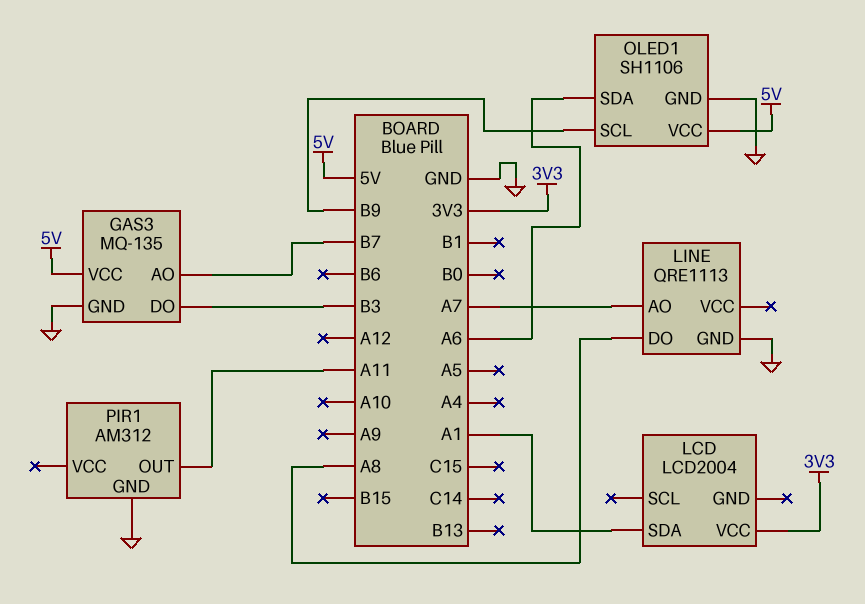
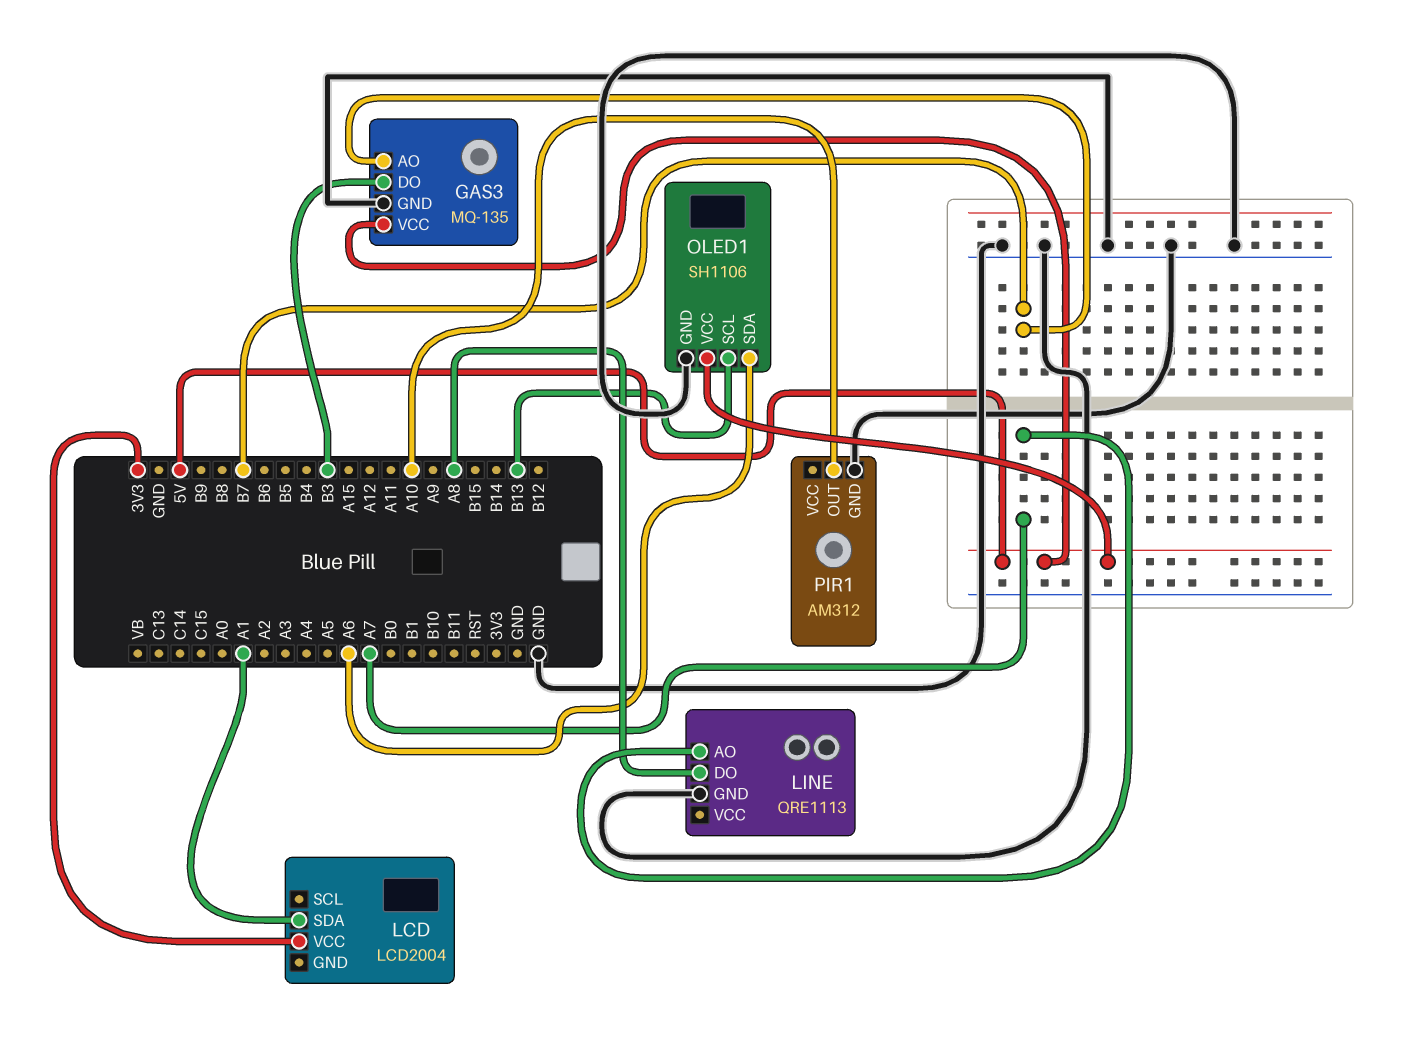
OLED1 pin SCL: B9 -> B13
PIR1 pin OUT: A11 -> A10

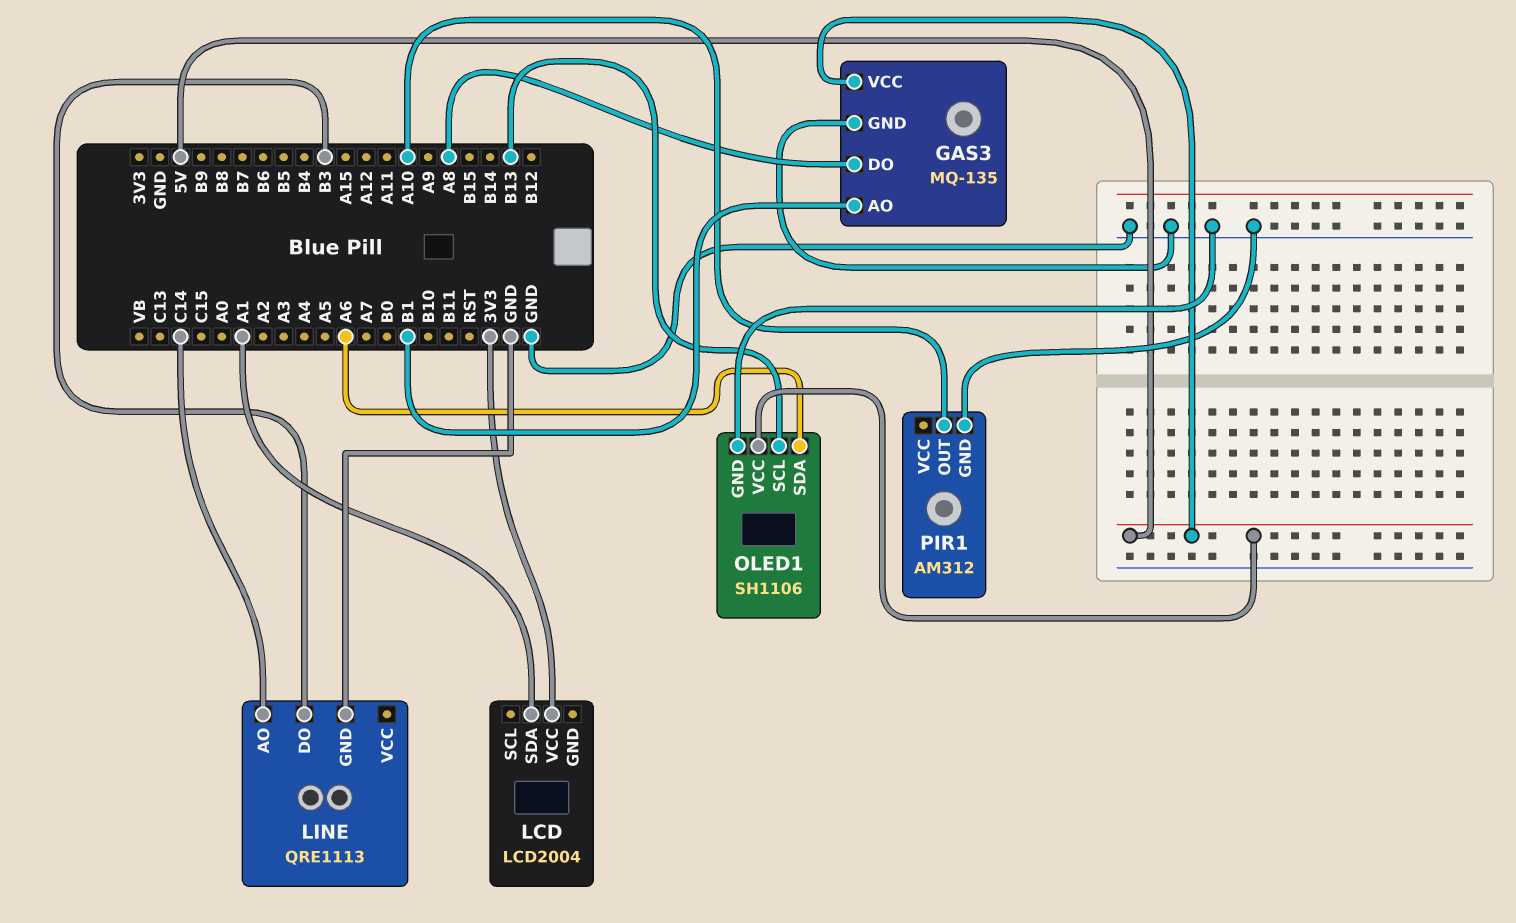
GAS3 pin AO: B7 -> B1
GAS3 pin DO: B3 -> A8
LINE pin AO: A7 -> C14
LINE pin DO: A8 -> B3

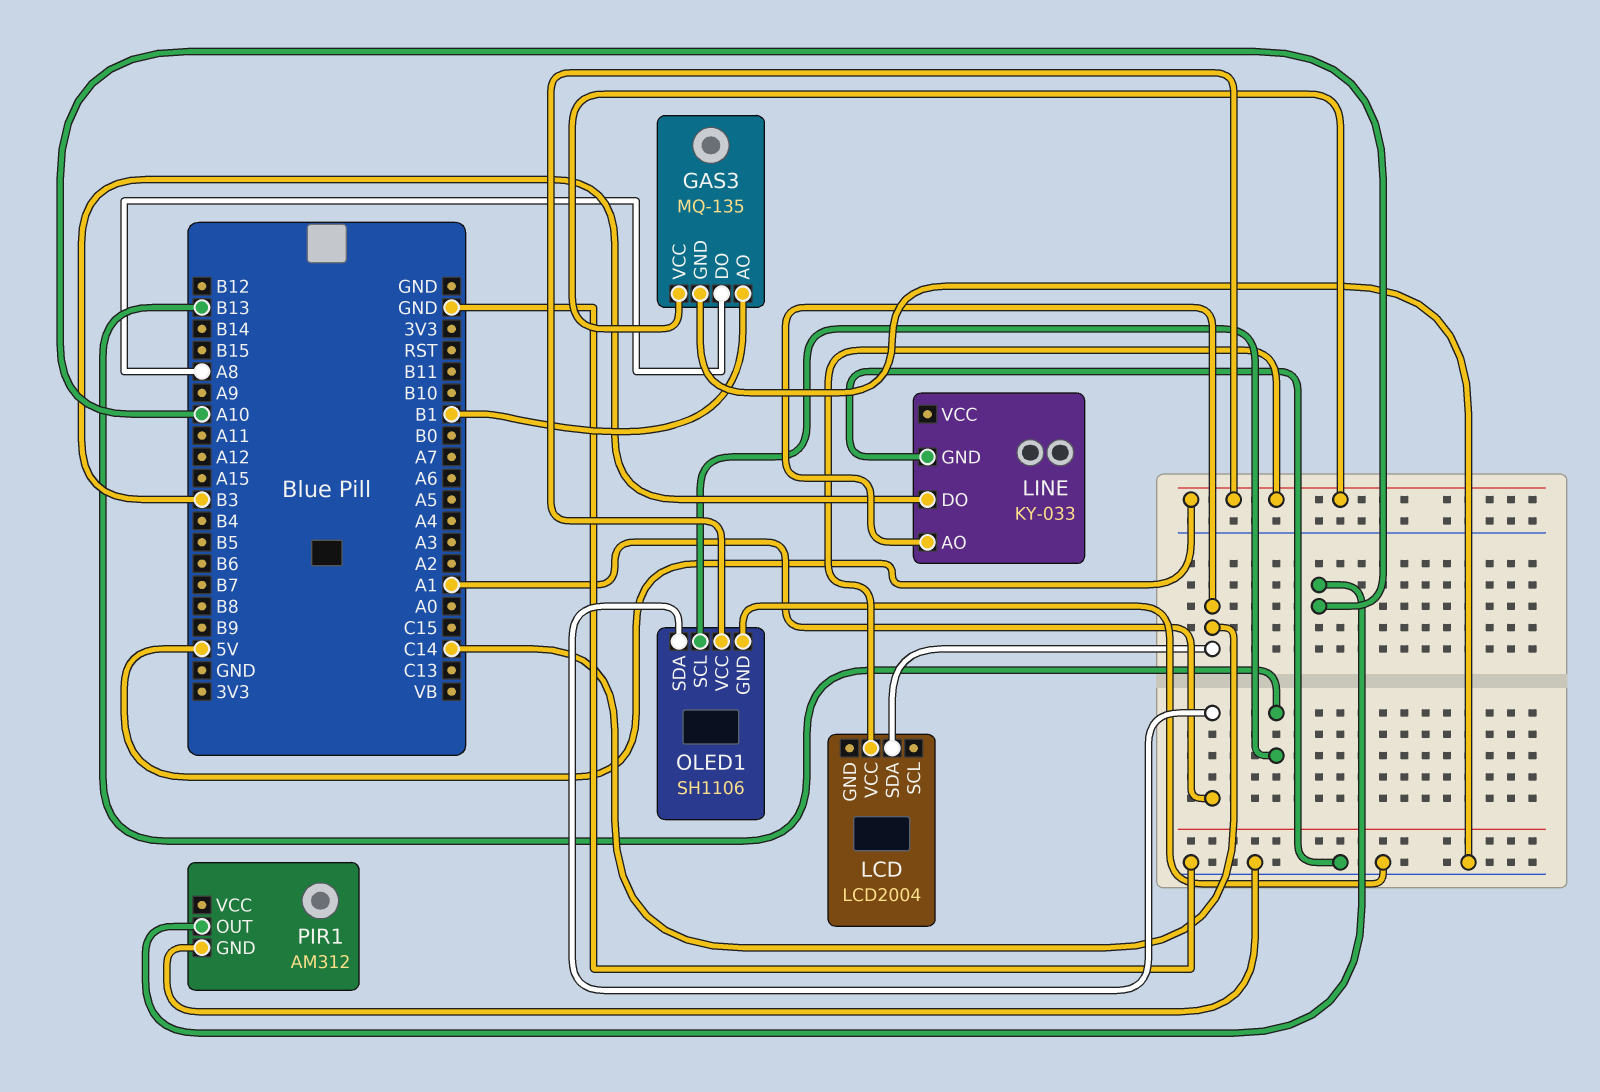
LCD pin SDA: A1 -> C14
LCD pin VCC: 3V3 -> 5V
LINE: QRE1113 -> KY-033
OLED1 pin SDA: A6 -> A1

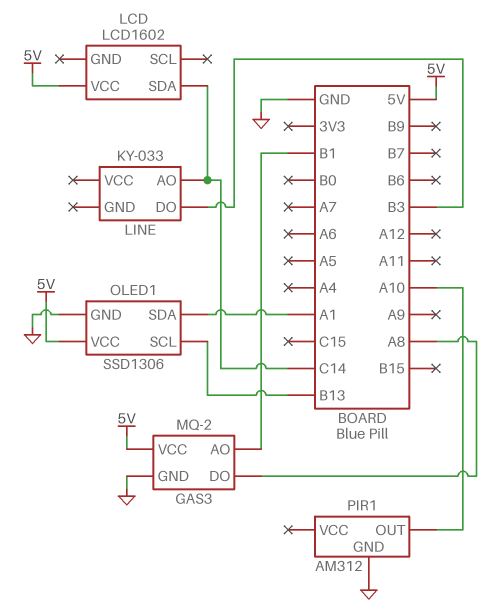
GAS3: MQ-135 -> MQ-2
LCD: LCD2004 -> LCD1602
LINE pin GND: GND -> none
OLED1: SH1106 -> SSD1306

